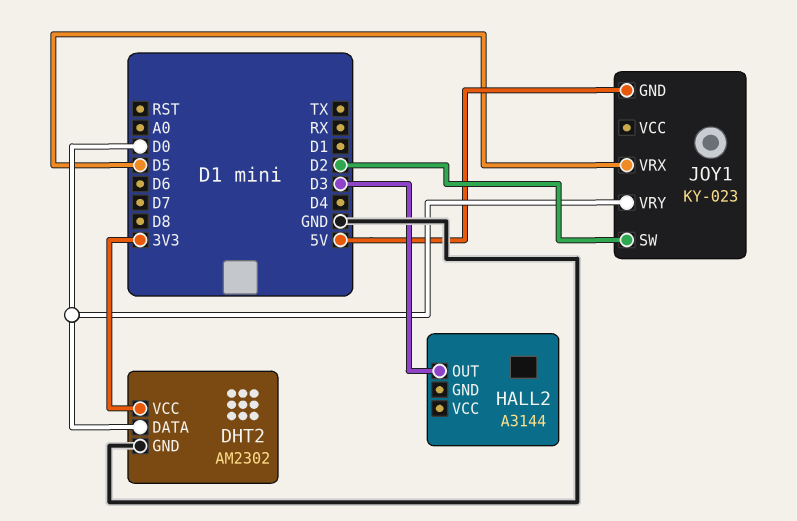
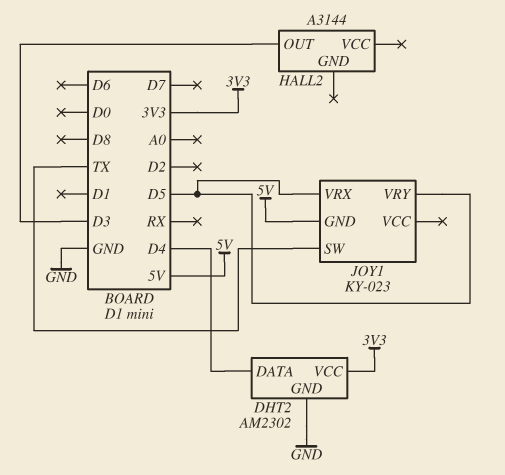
DHT2 pin DATA: D0 -> D4
JOY1 pin SW: D2 -> TX
JOY1 pin VRY: D0 -> D5

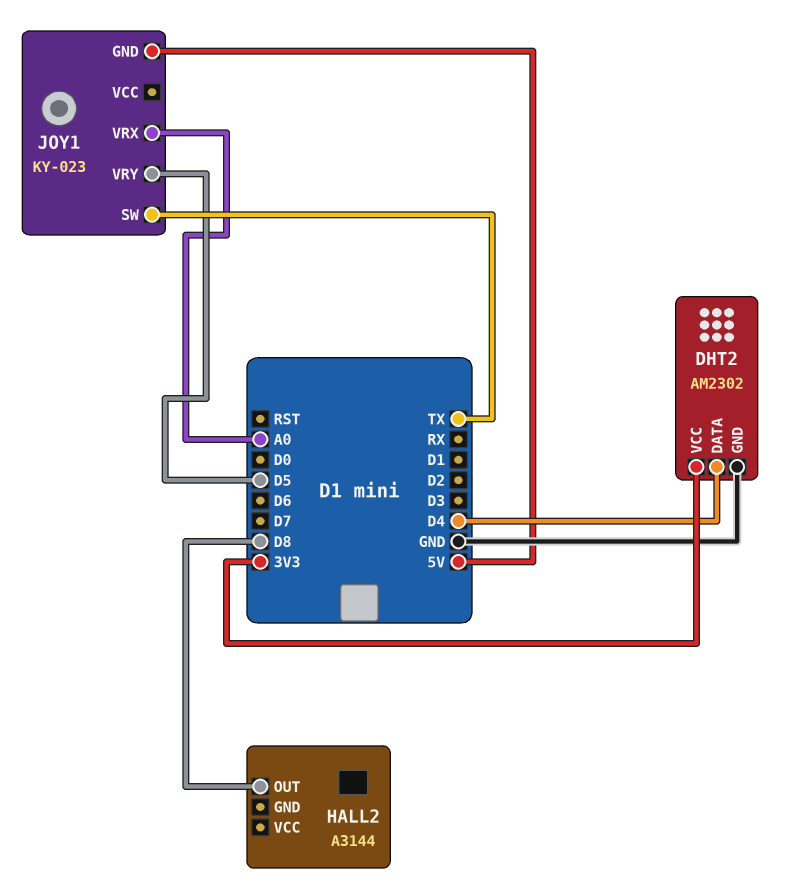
HALL2 pin OUT: D3 -> D8
JOY1 pin VRX: D5 -> A0

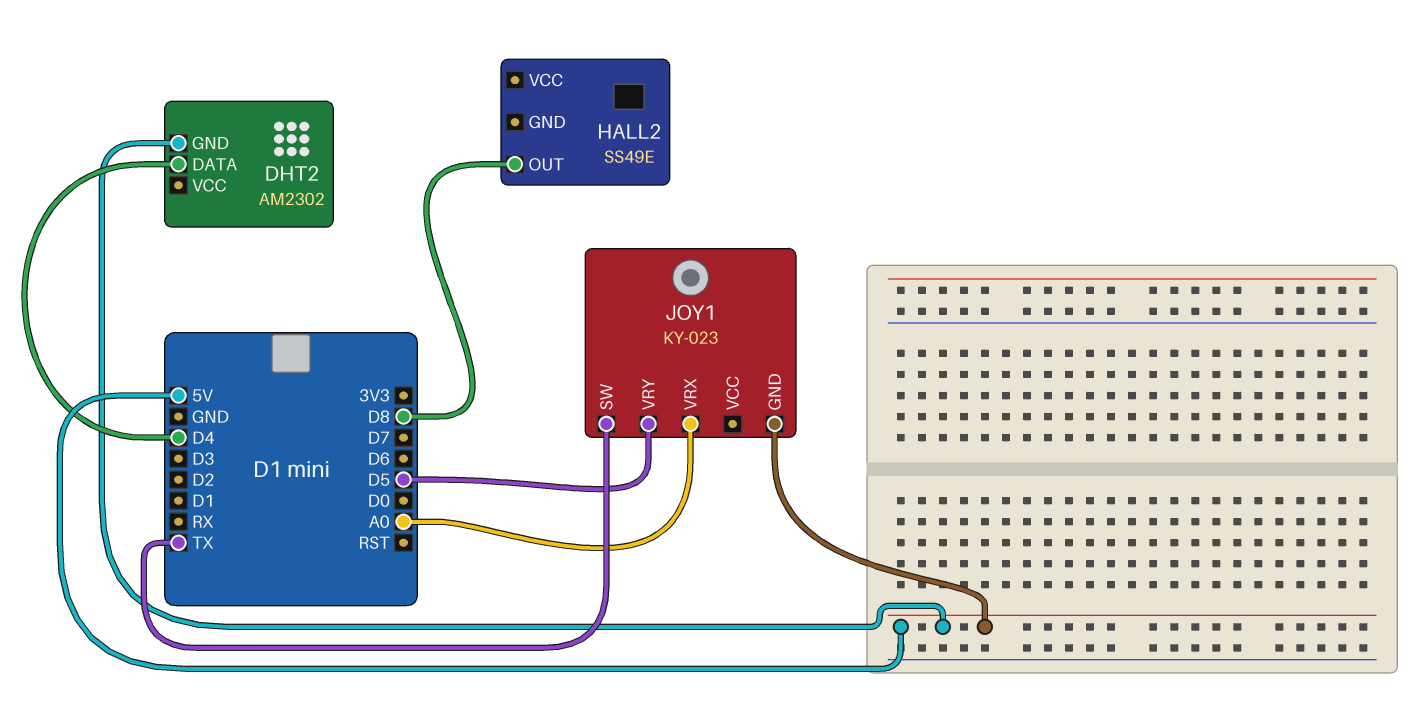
DHT2 pin GND: GND -> 5V
DHT2 pin VCC: 3V3 -> none
HALL2: A3144 -> SS49E

